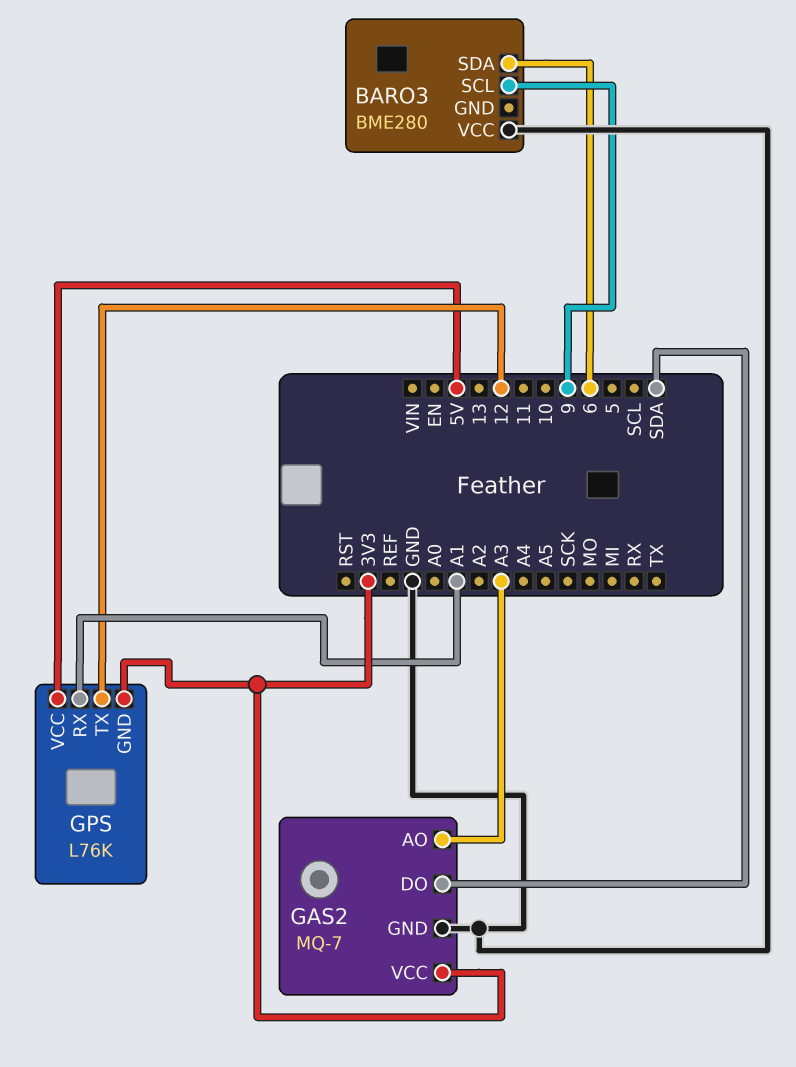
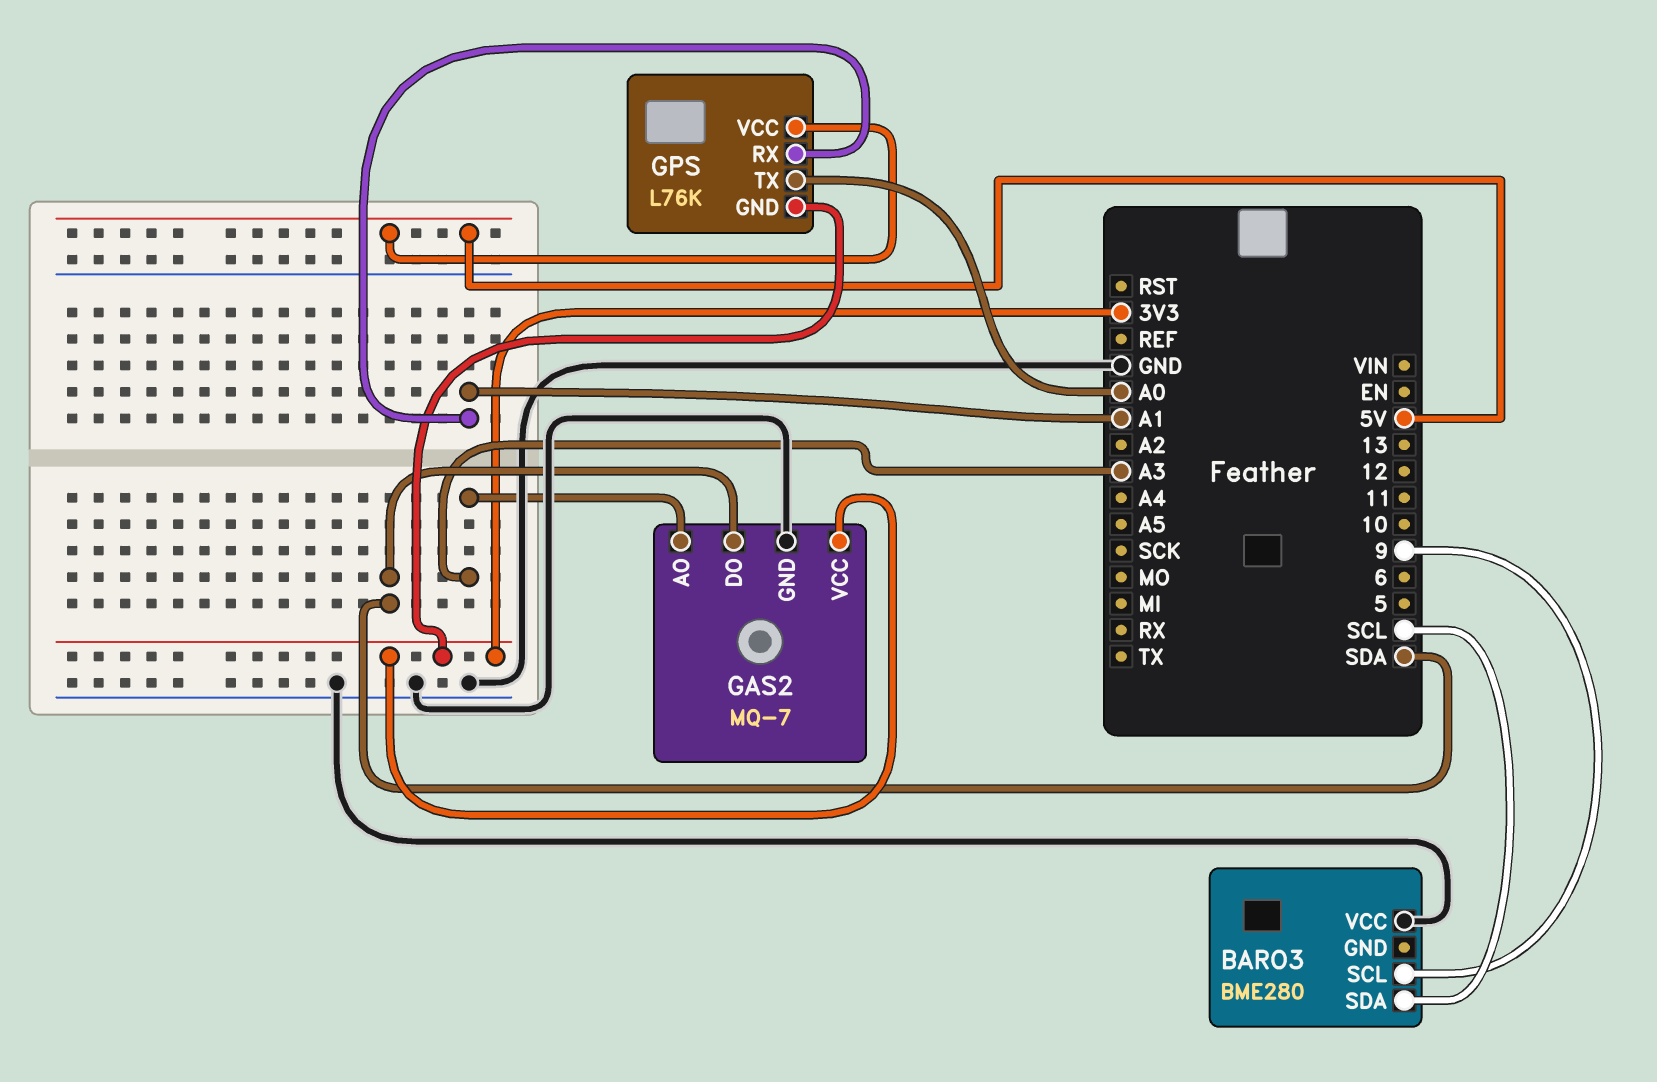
BARO3 pin SDA: 6 -> SCL
GPS pin TX: 12 -> A0

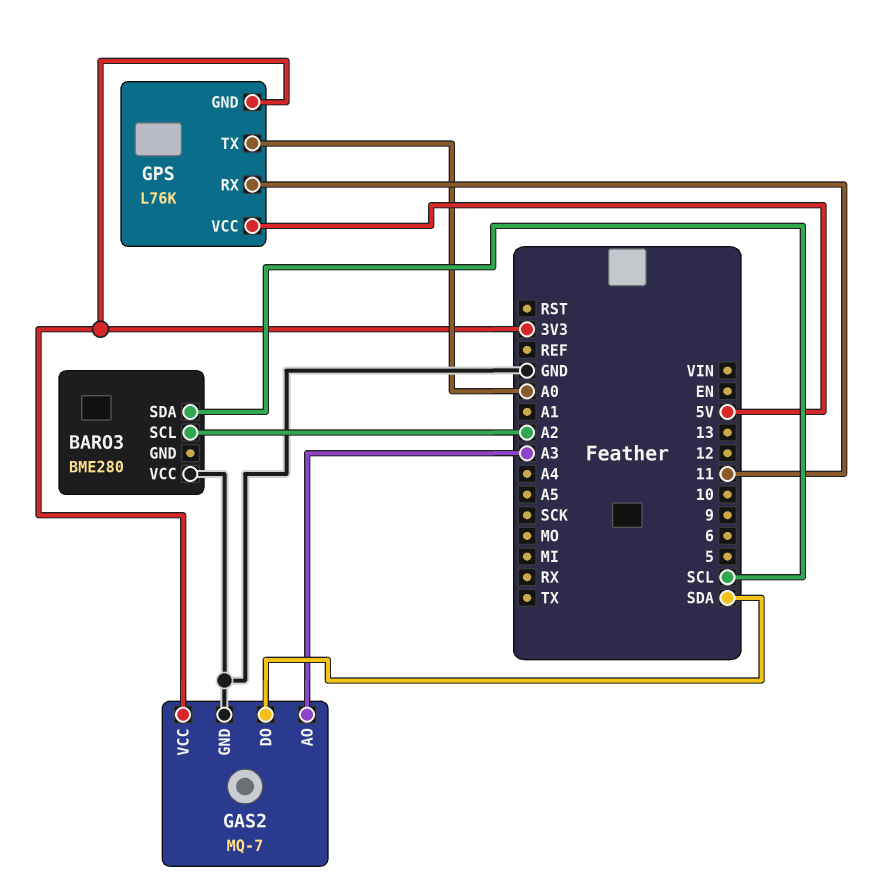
BARO3 pin SCL: 9 -> A2
GPS pin RX: A1 -> 11

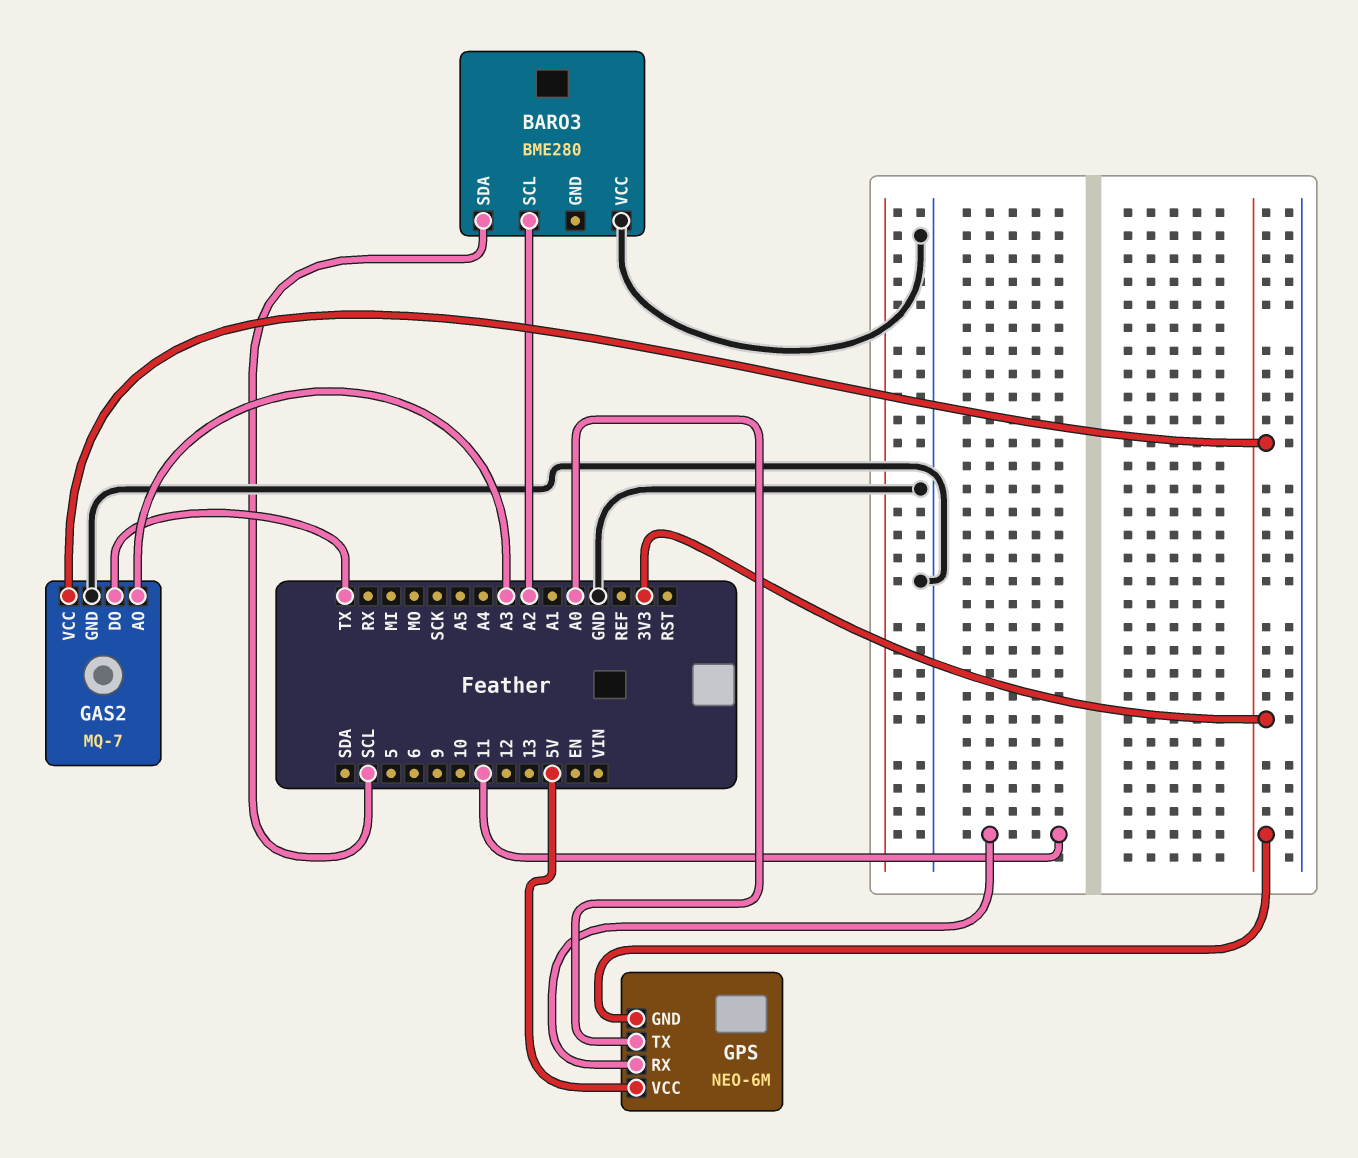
GAS2 pin DO: SDA -> TX
GPS: L76K -> NEO-6M

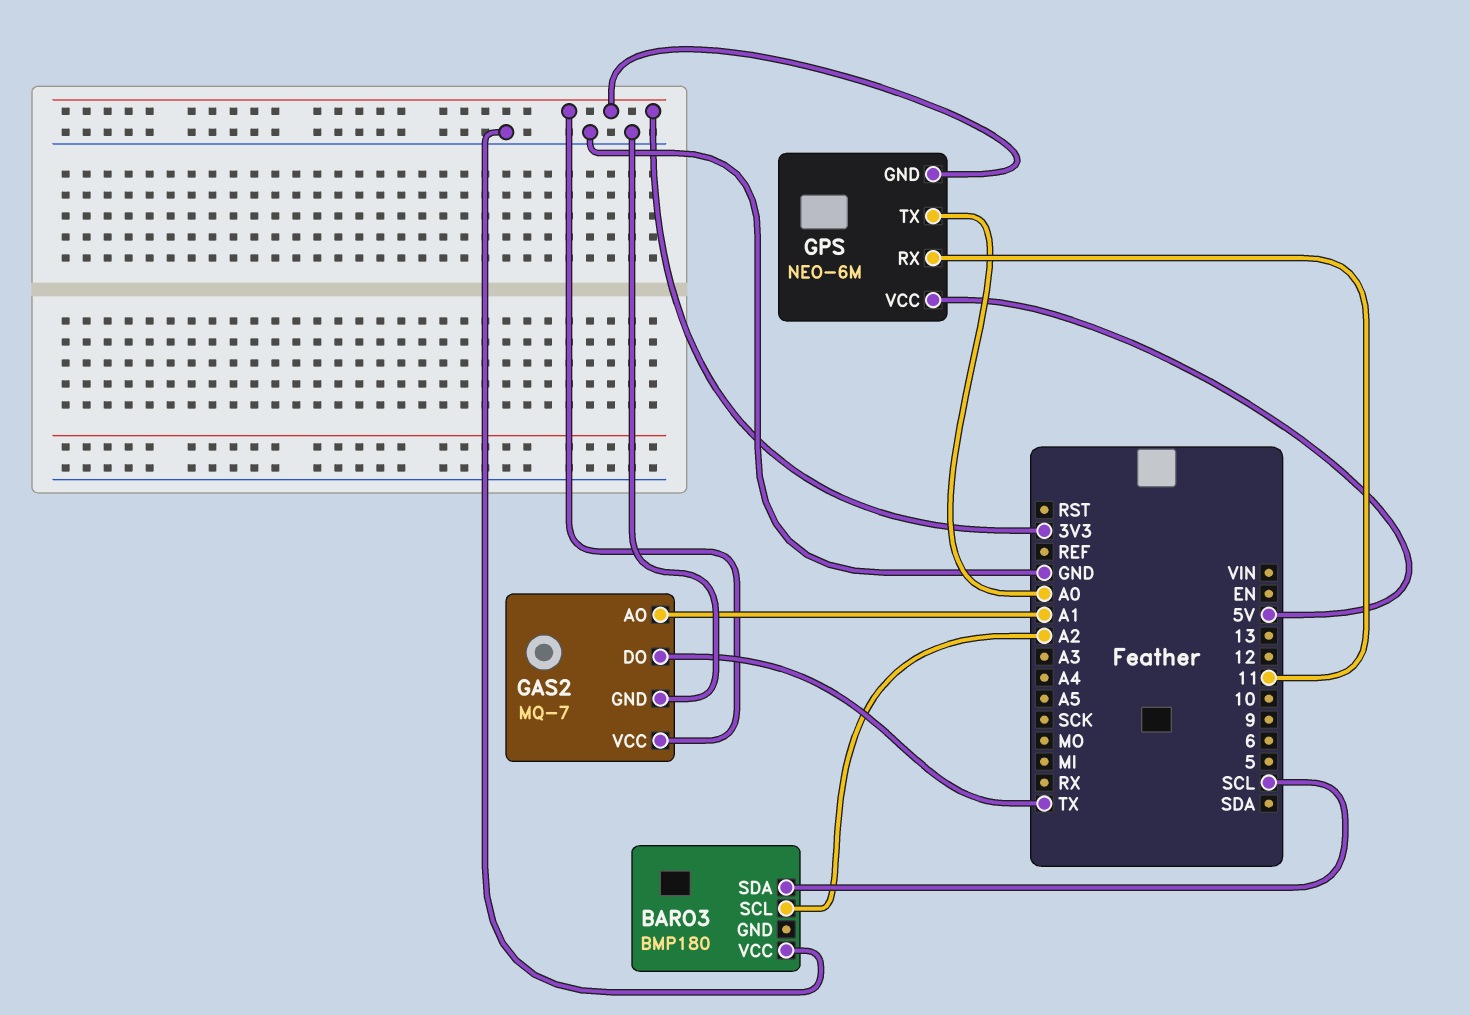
BARO3: BME280 -> BMP180
GAS2 pin AO: A3 -> A1

